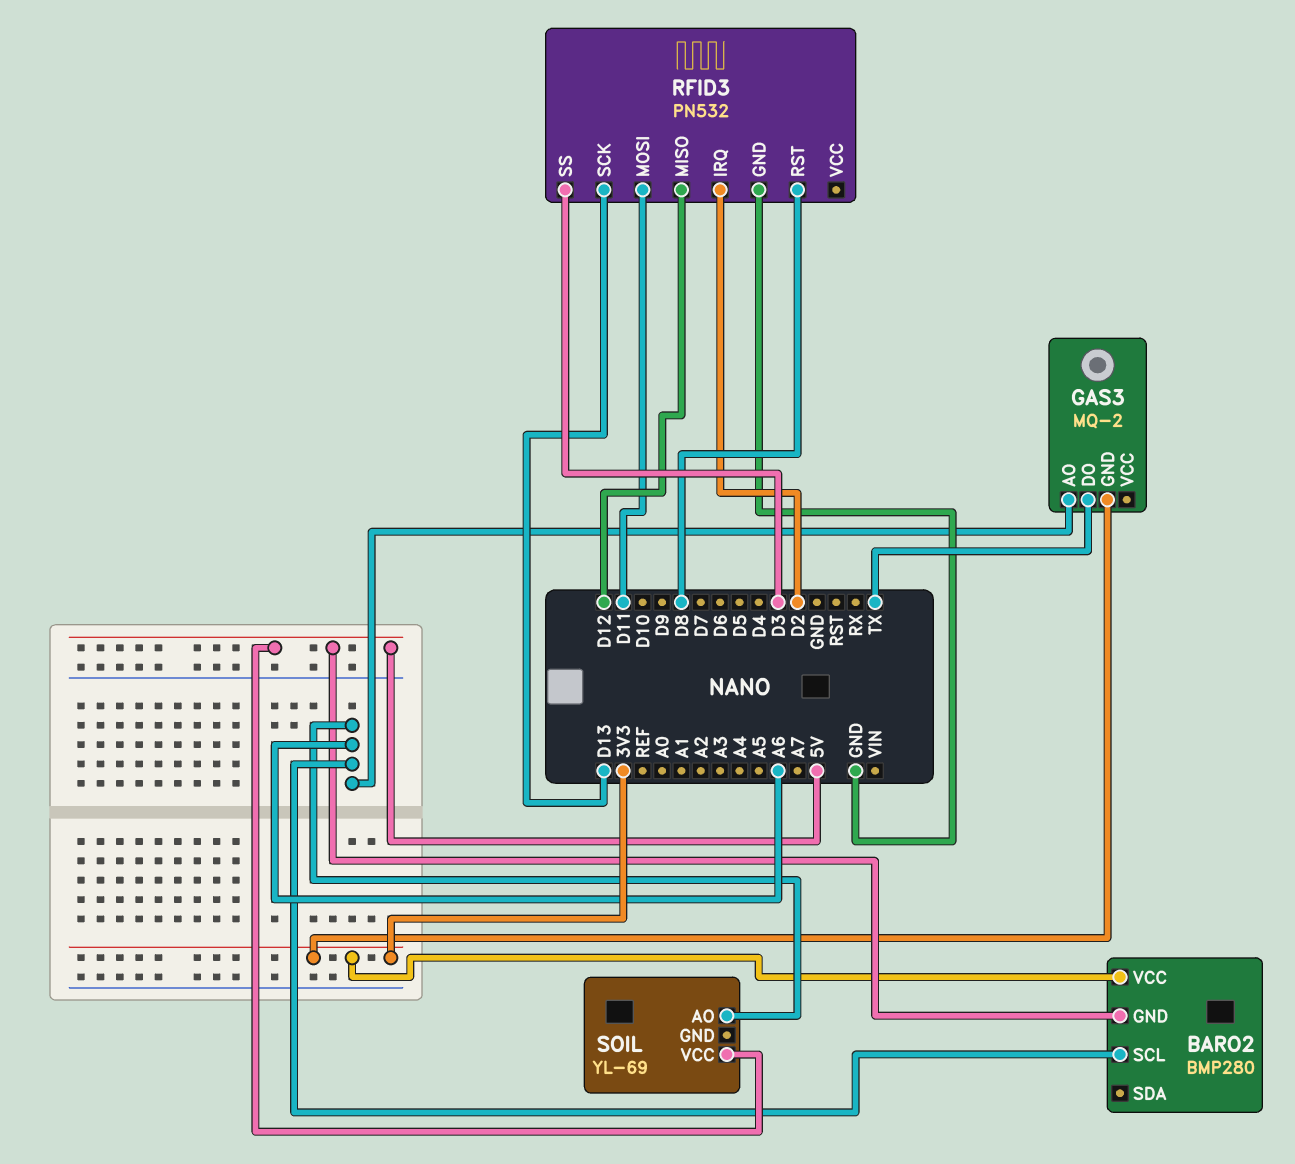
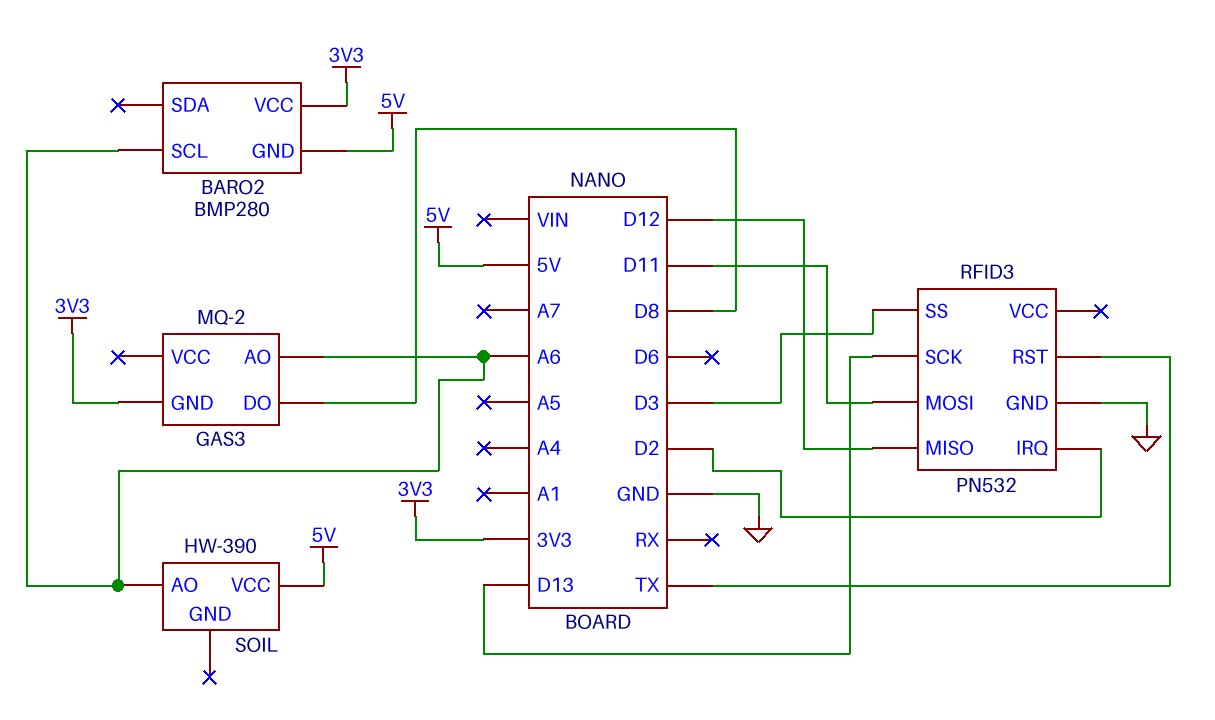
GAS3 pin DO: TX -> D8
RFID3 pin RST: D8 -> TX
SOIL: YL-69 -> HW-390

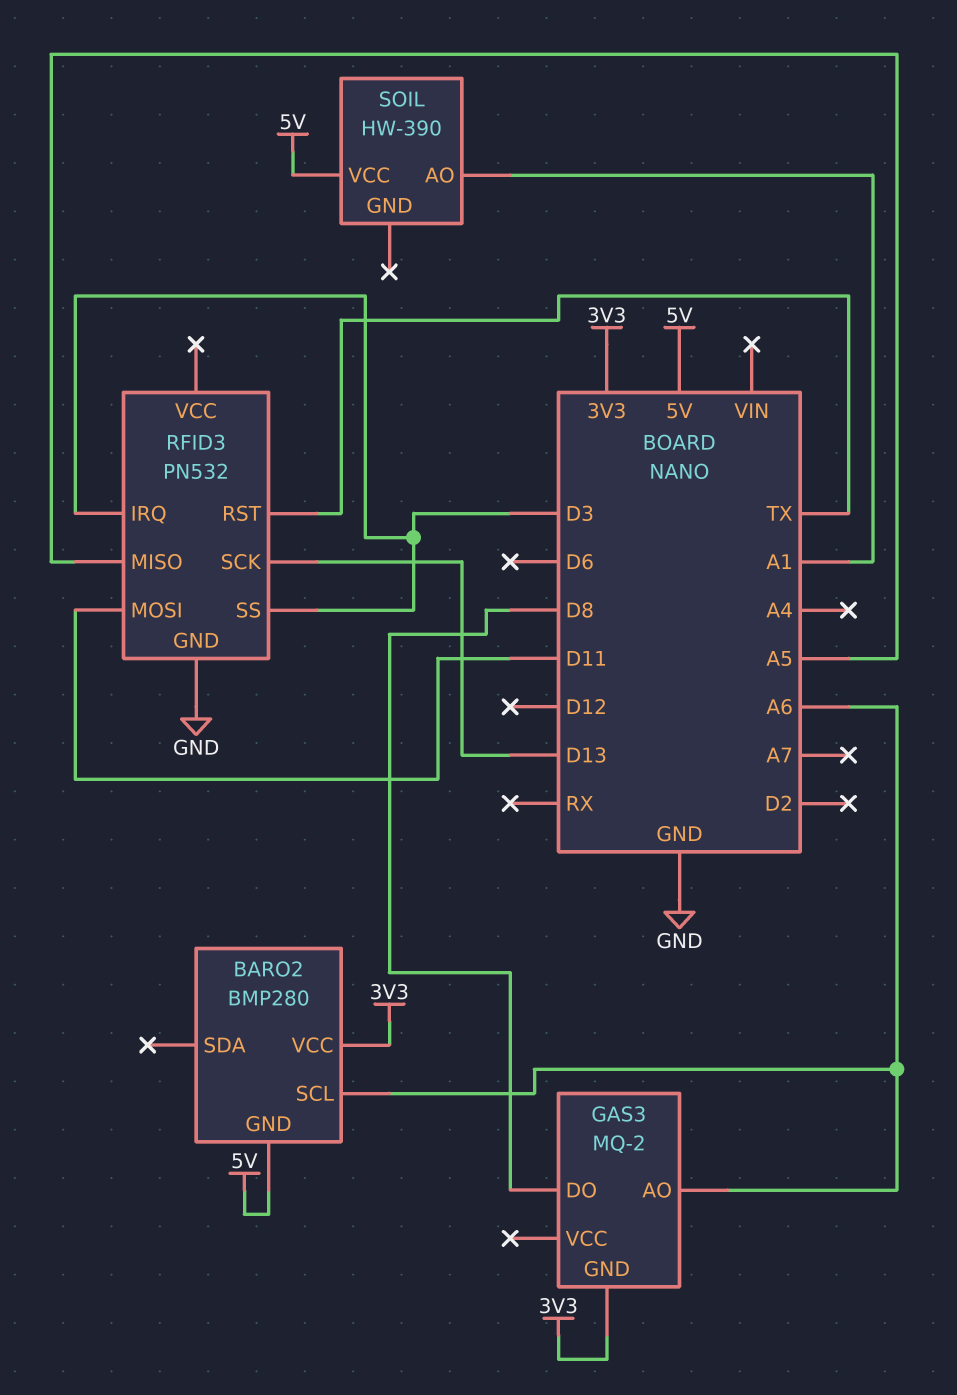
RFID3 pin IRQ: D2 -> D3
RFID3 pin MISO: D12 -> A5
SOIL pin AO: A6 -> A1

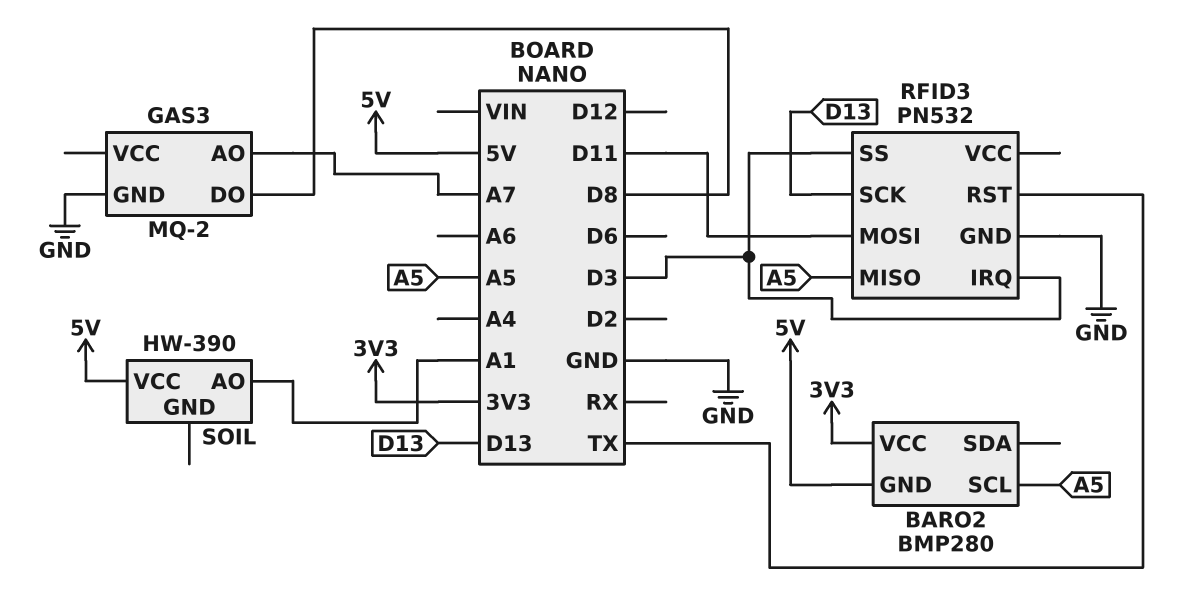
BARO2 pin SCL: A6 -> A5
GAS3 pin AO: A6 -> A7
GAS3 pin GND: 3V3 -> GND

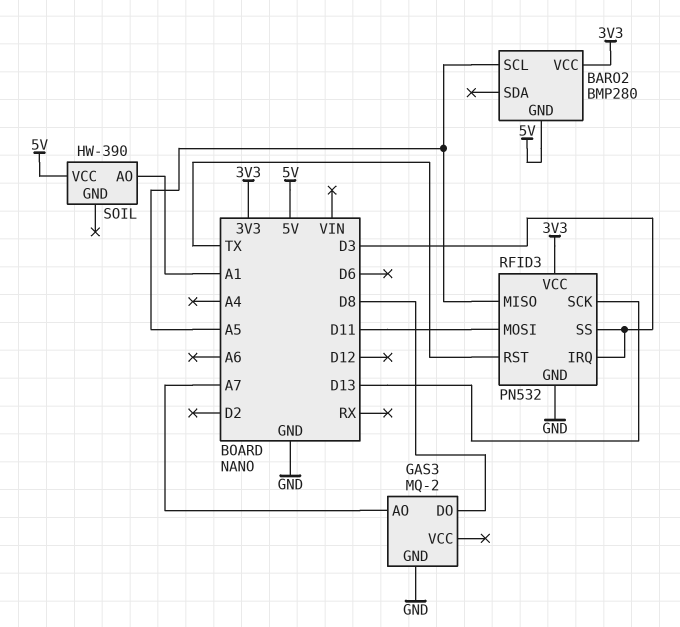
RFID3 pin VCC: none -> 3V3

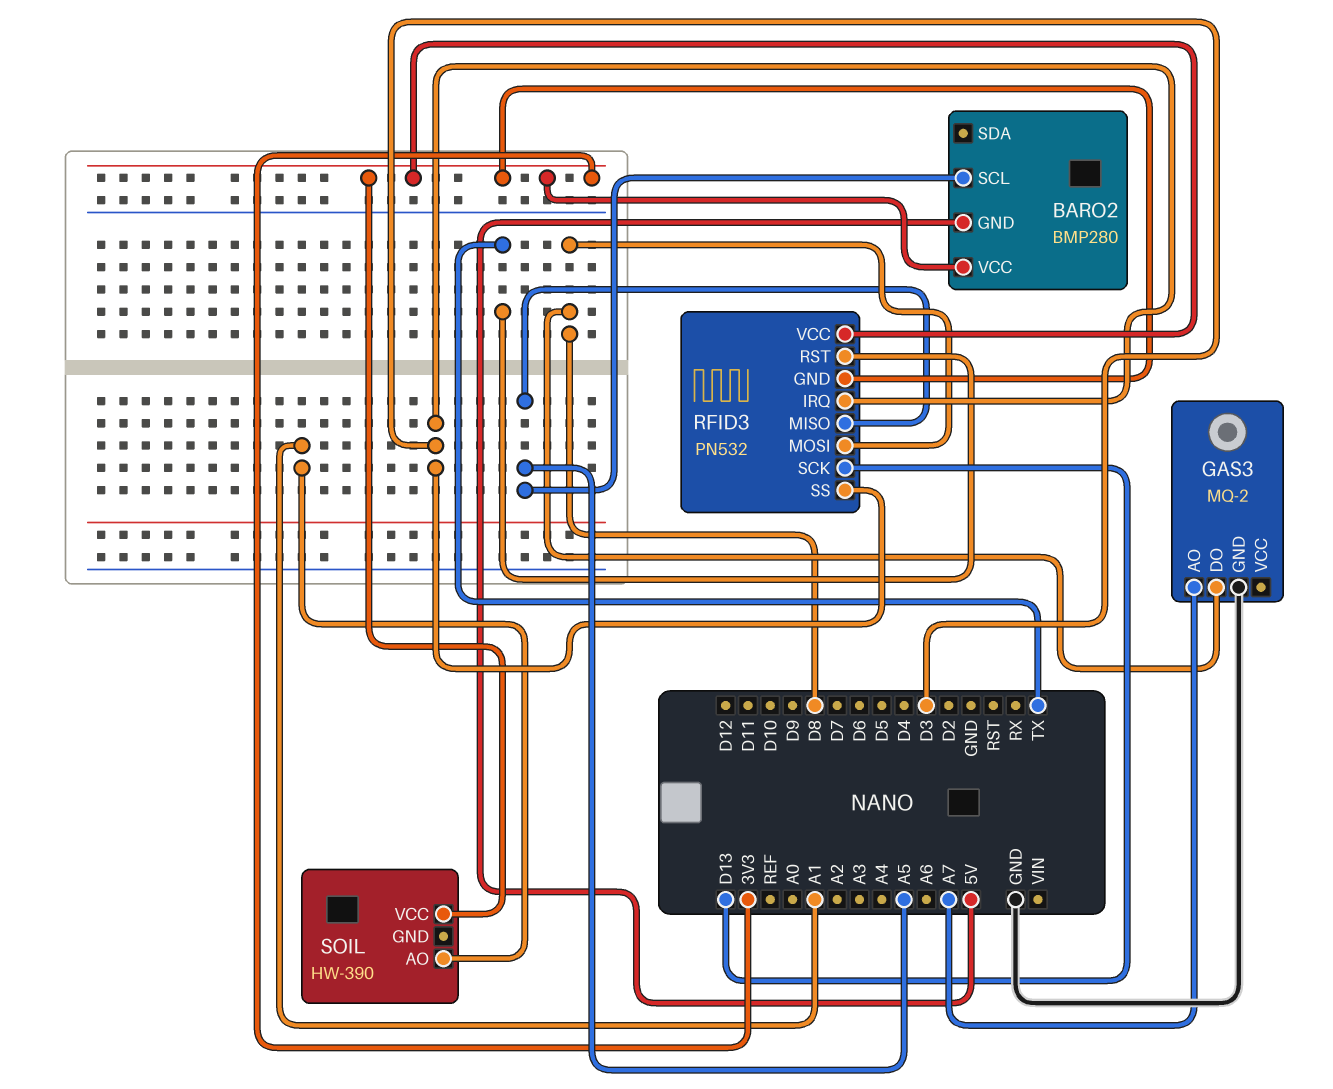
RFID3 pin GND: GND -> 3V3
RFID3 pin MOSI: D11 -> D8
SOIL pin VCC: 5V -> 3V3

